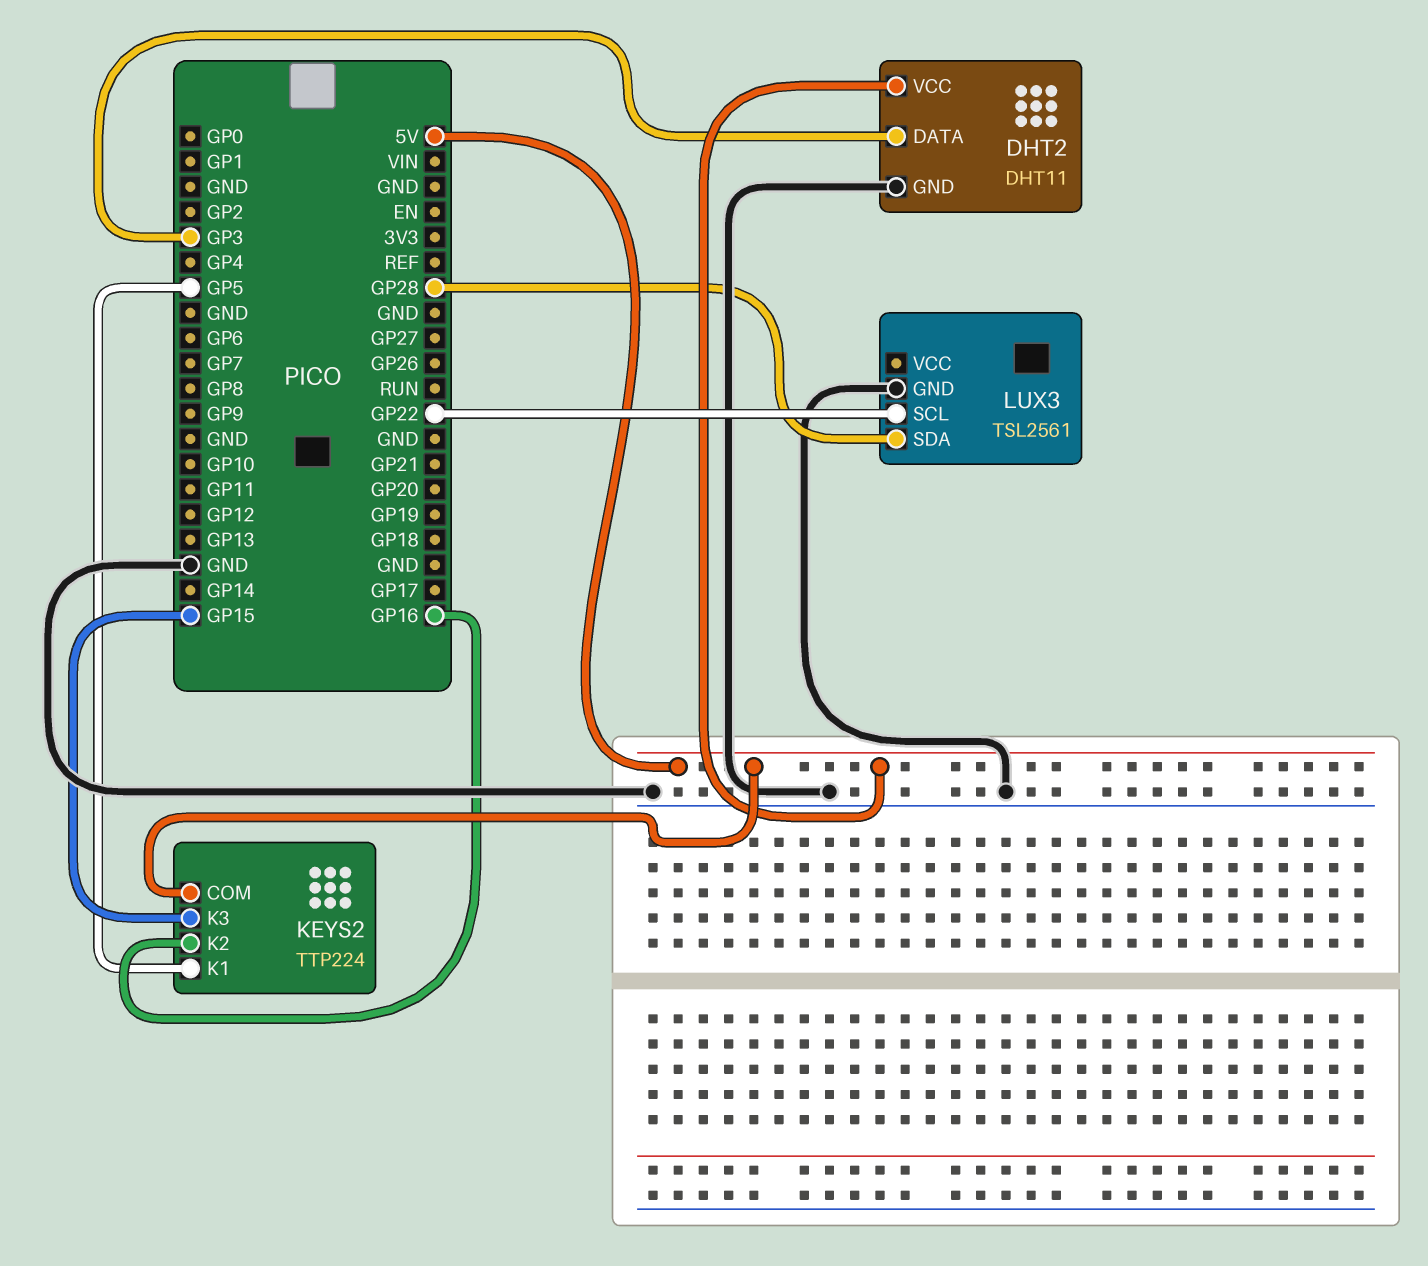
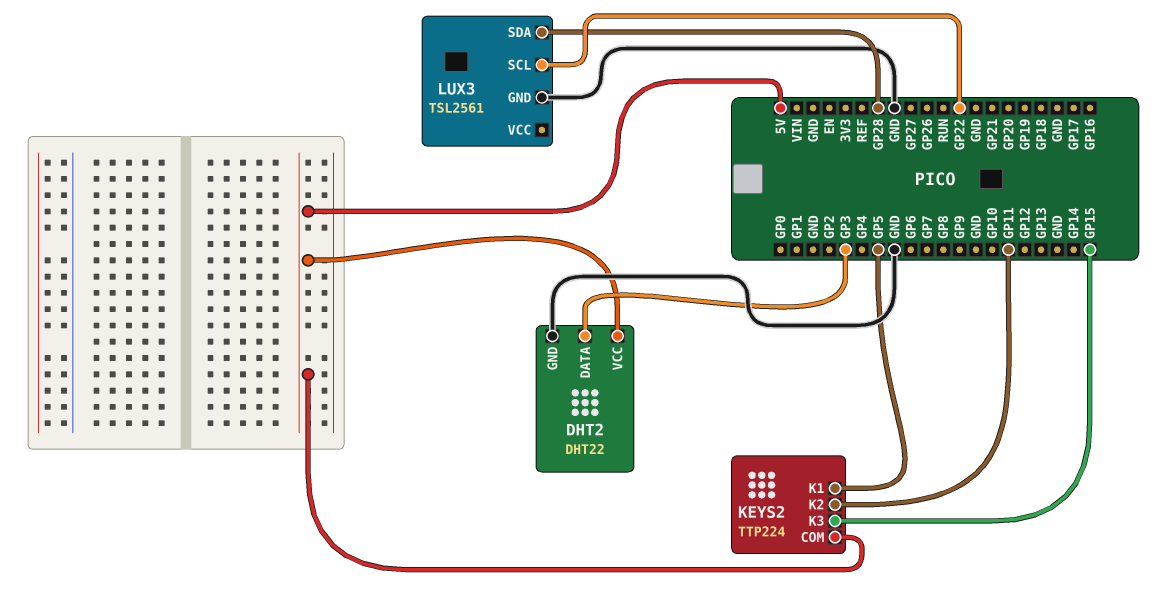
DHT2: DHT11 -> DHT22
KEYS2 pin K2: GP16 -> GP11

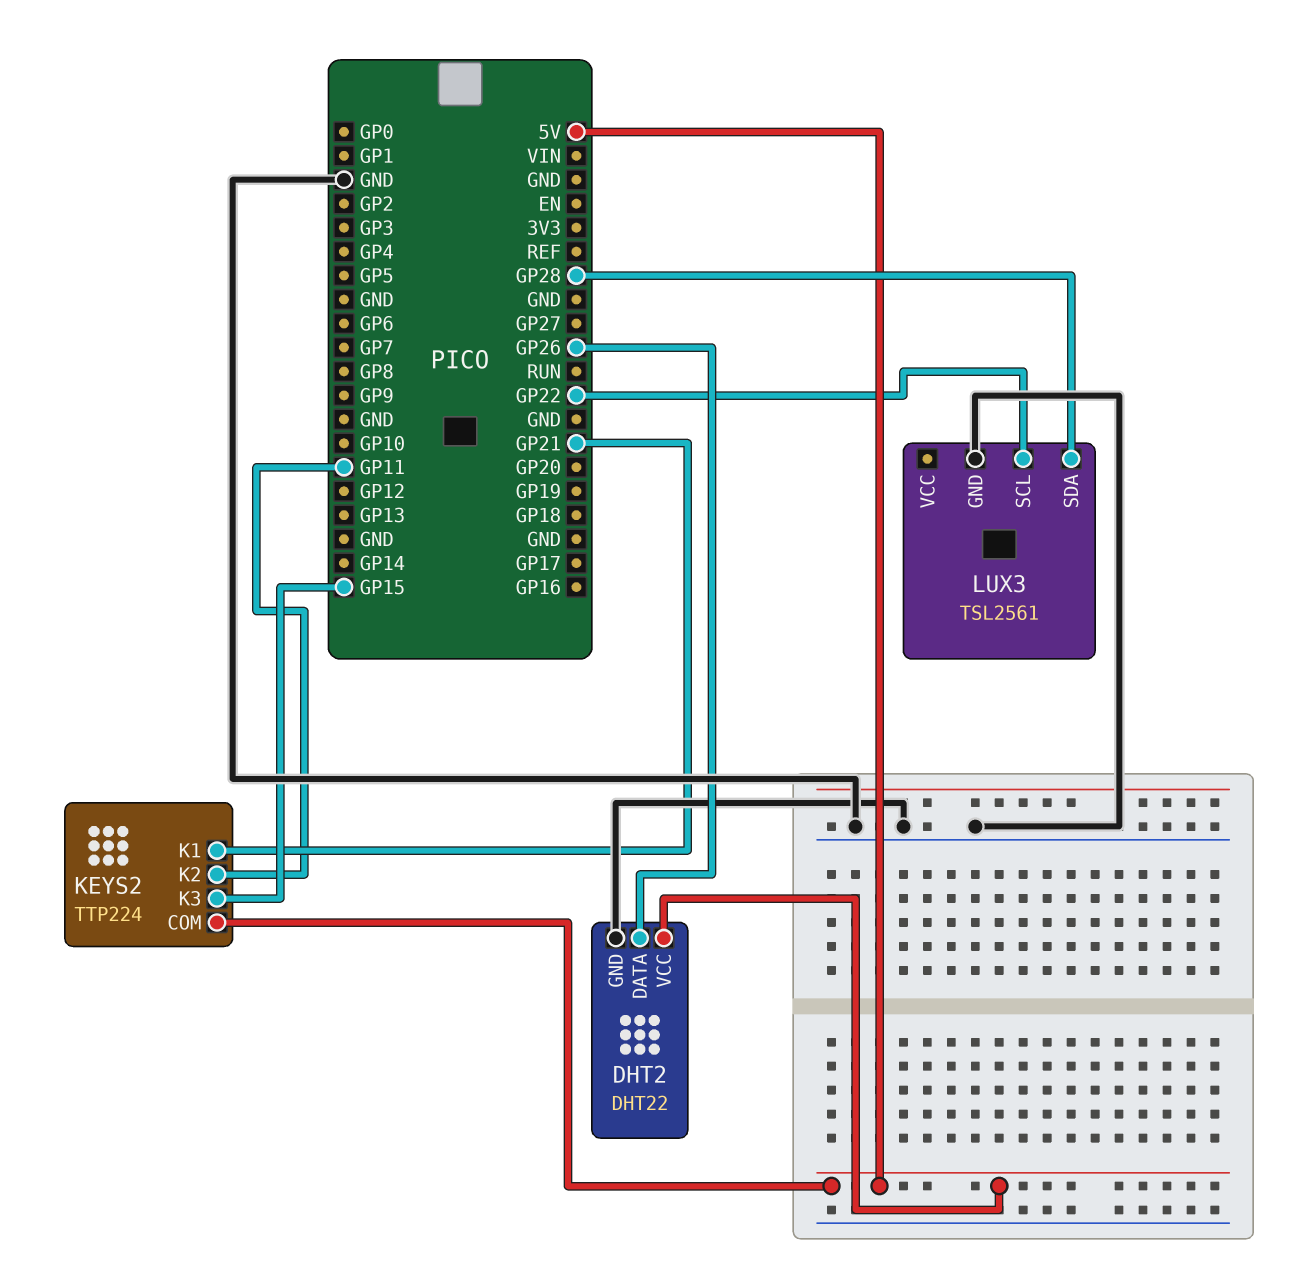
DHT2 pin DATA: GP3 -> GP26
KEYS2 pin K1: GP5 -> GP21

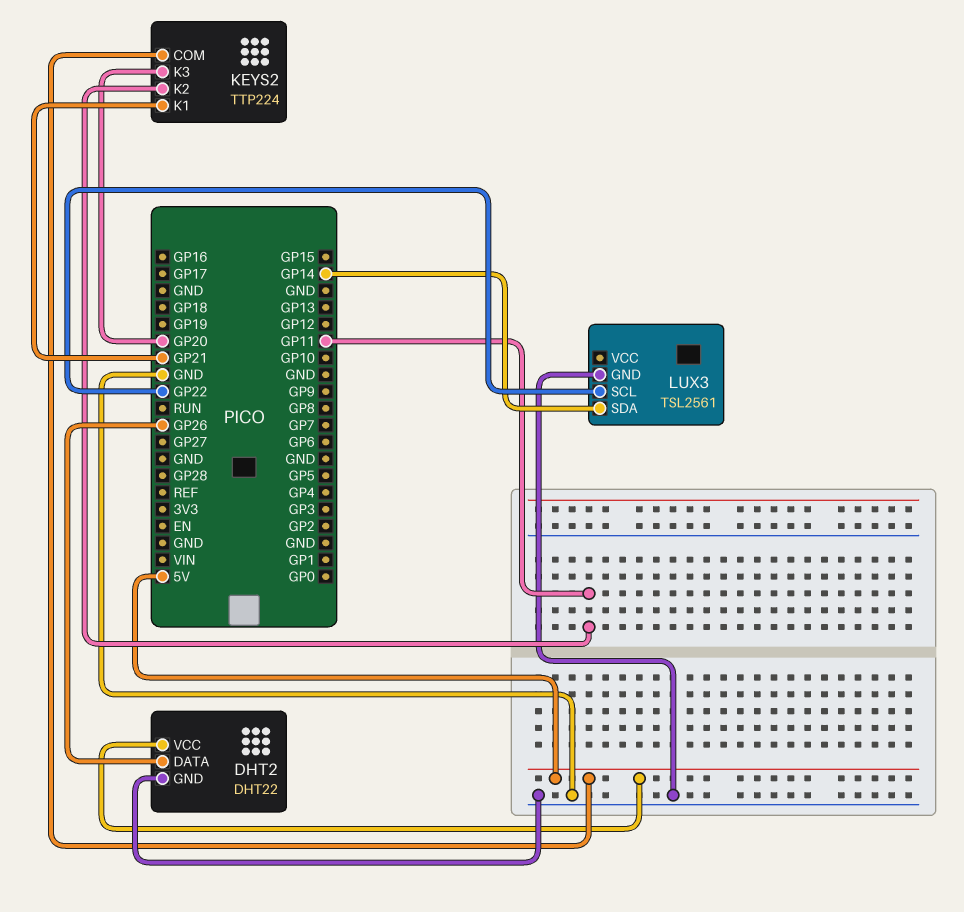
KEYS2 pin K3: GP15 -> GP20
LUX3 pin SDA: GP28 -> GP14

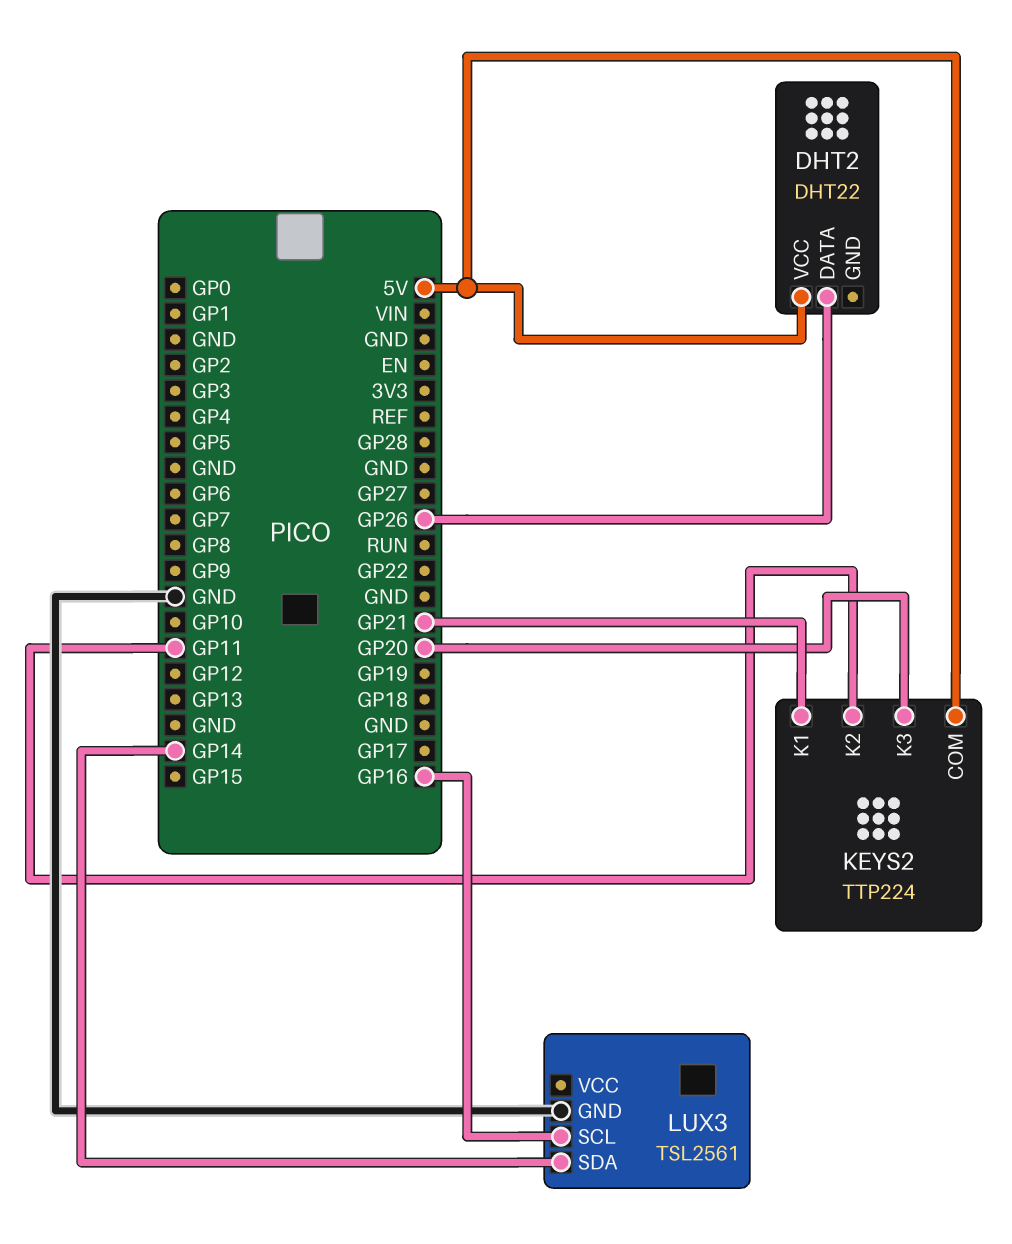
DHT2 pin GND: GND -> none
LUX3 pin SCL: GP22 -> GP16

